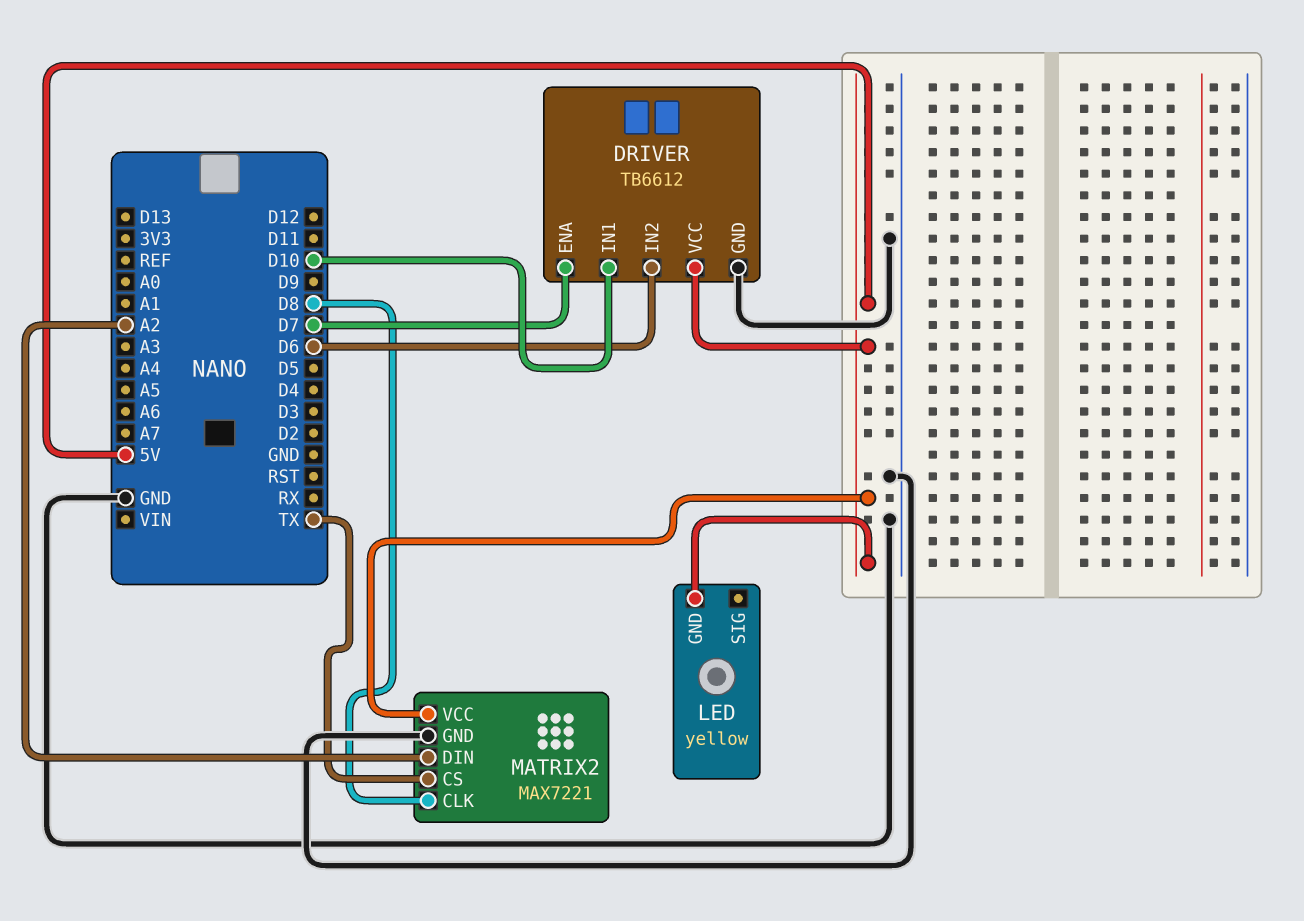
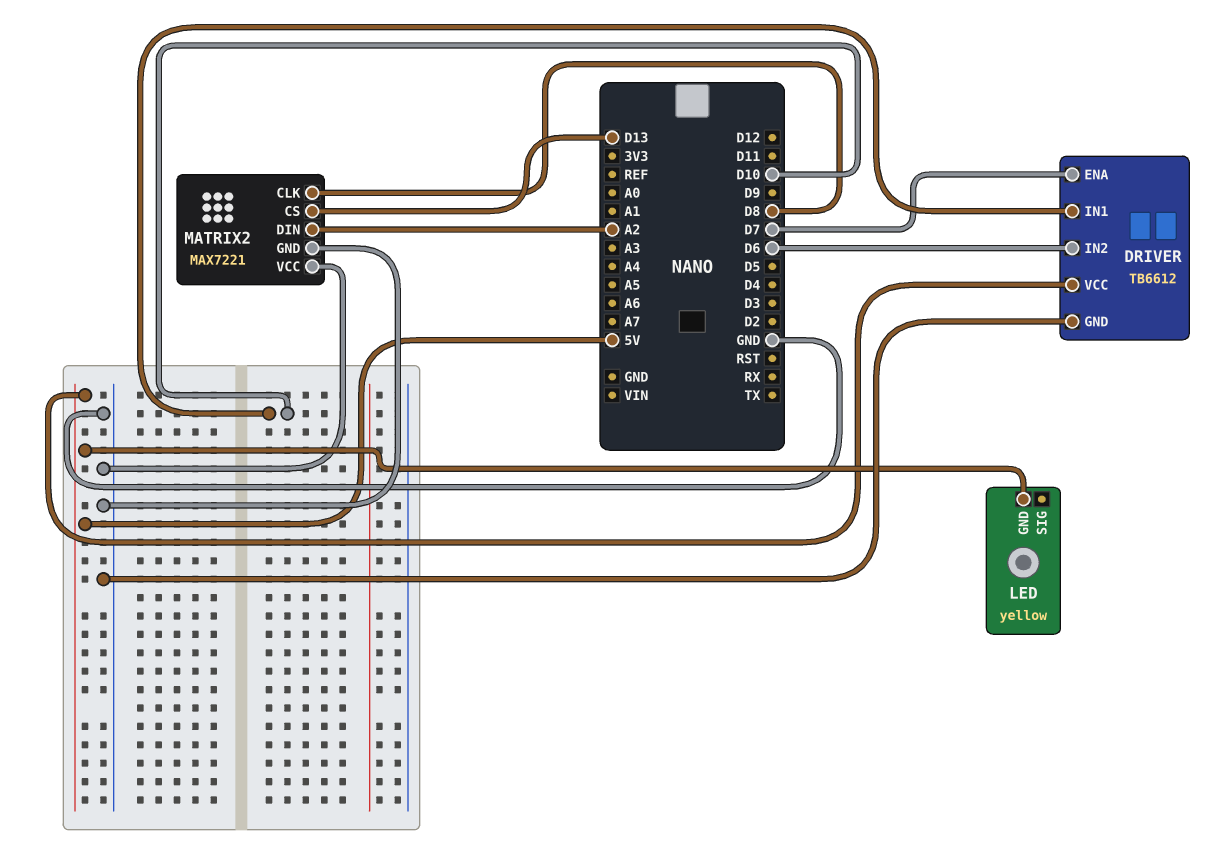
MATRIX2 pin CS: TX -> D13
MATRIX2 pin VCC: 5V -> GND

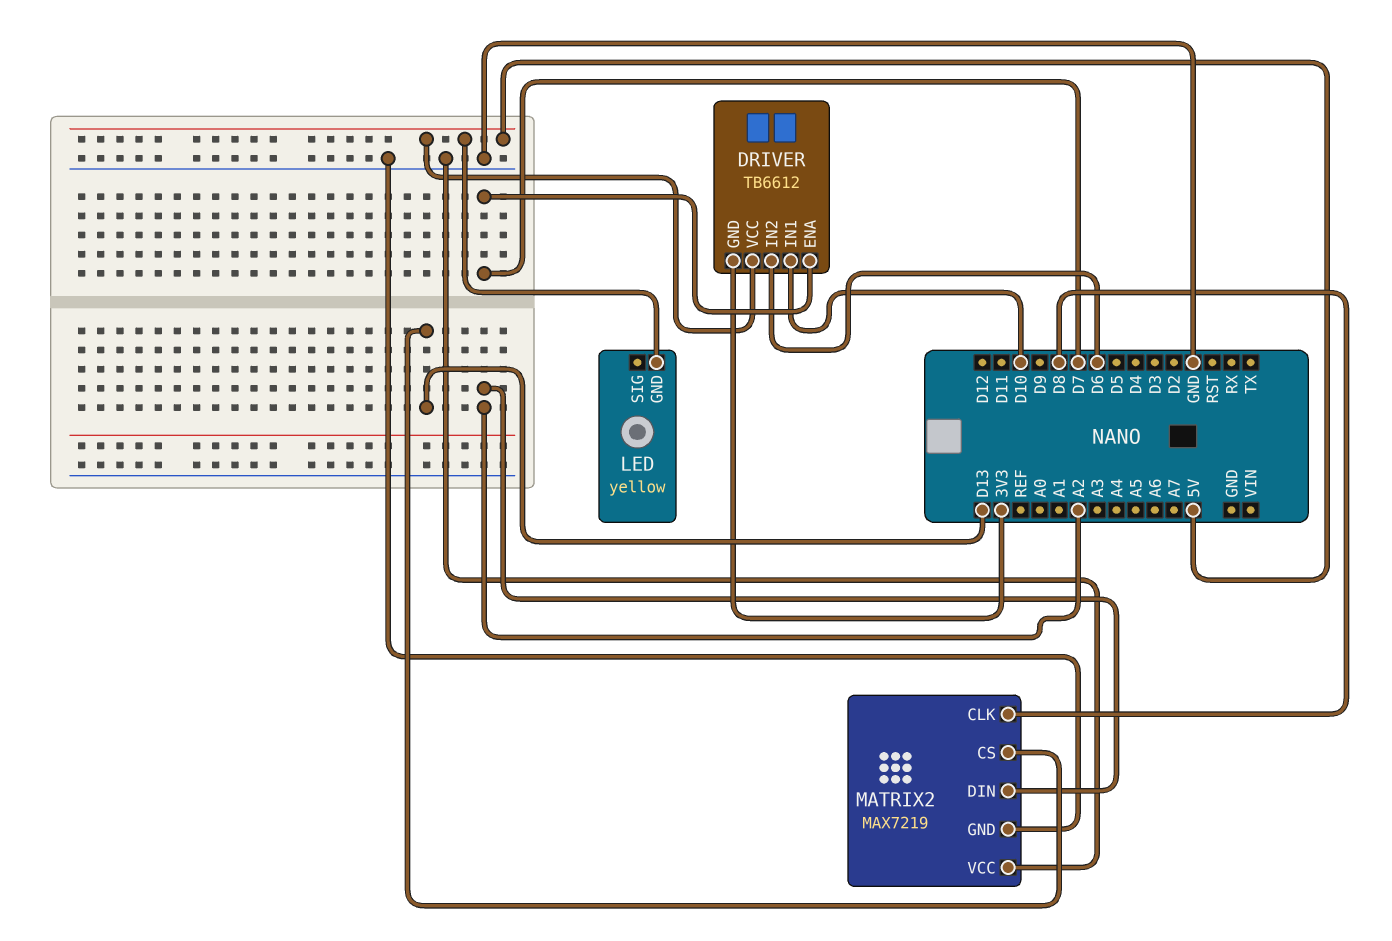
DRIVER pin GND: GND -> 3V3
MATRIX2: MAX7221 -> MAX7219

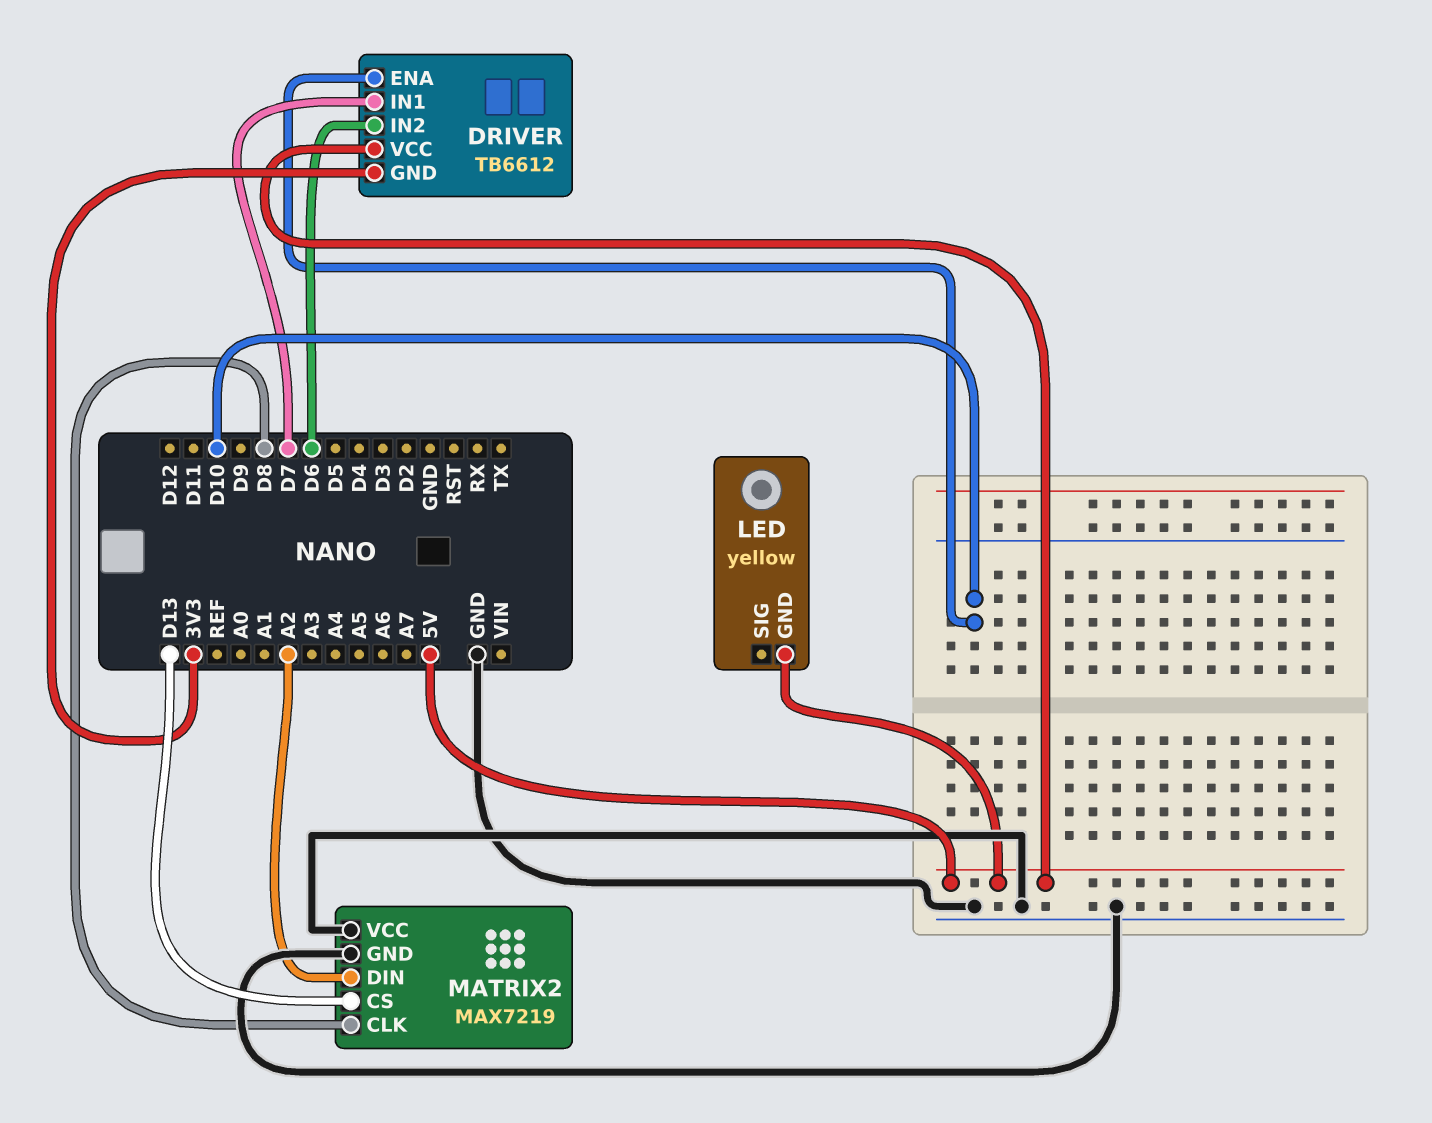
DRIVER pin ENA: D7 -> D10
DRIVER pin IN1: D10 -> D7

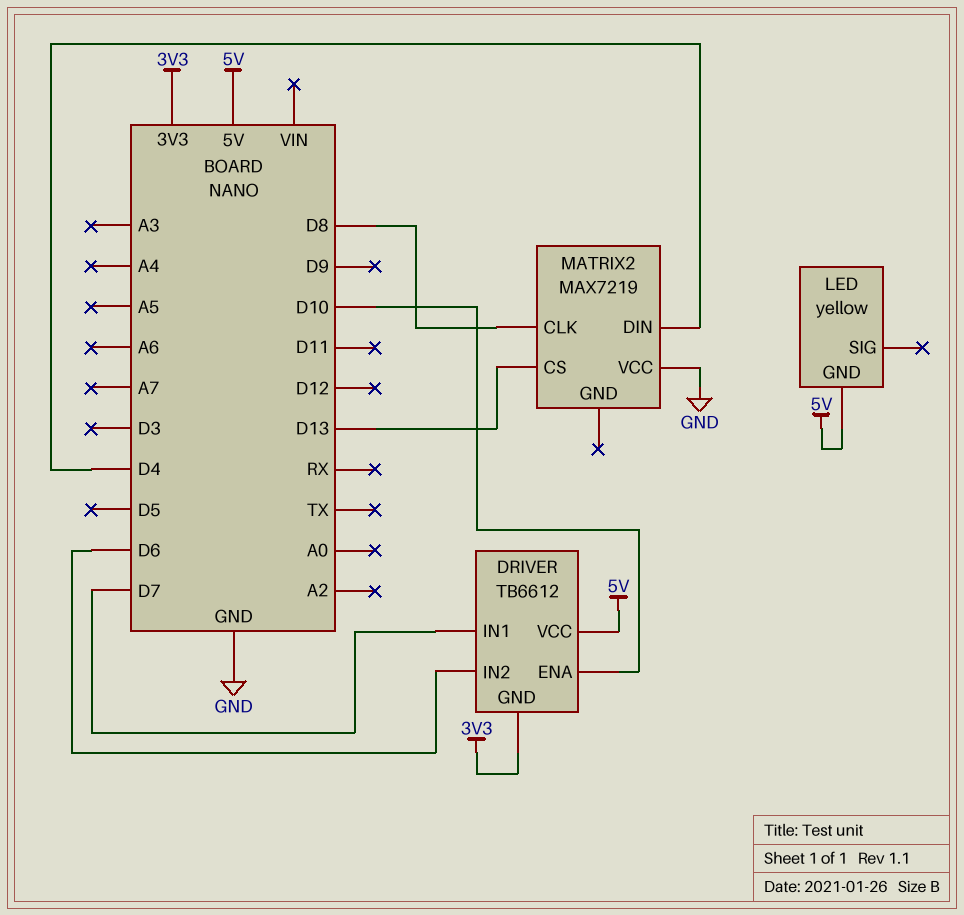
MATRIX2 pin DIN: A2 -> D4
MATRIX2 pin GND: GND -> none

